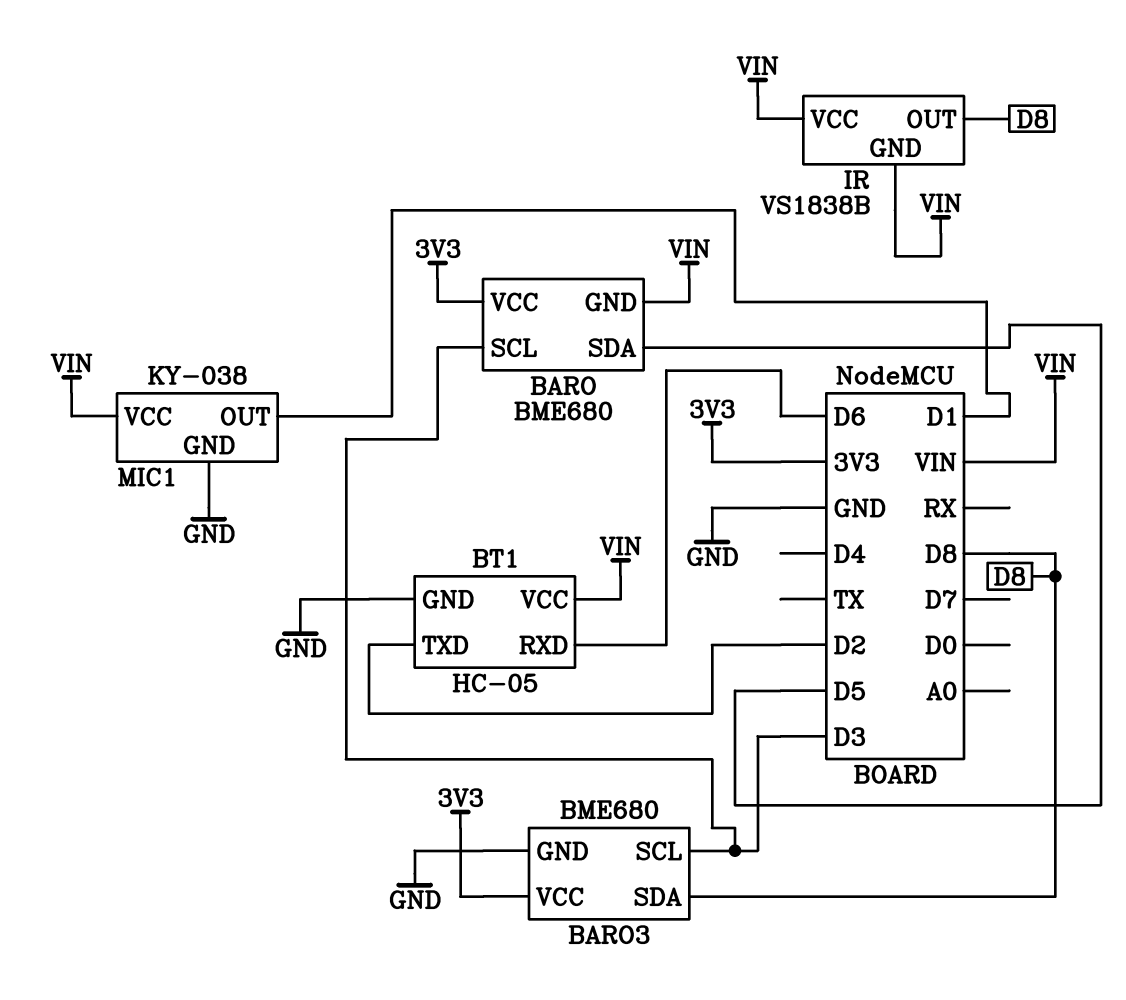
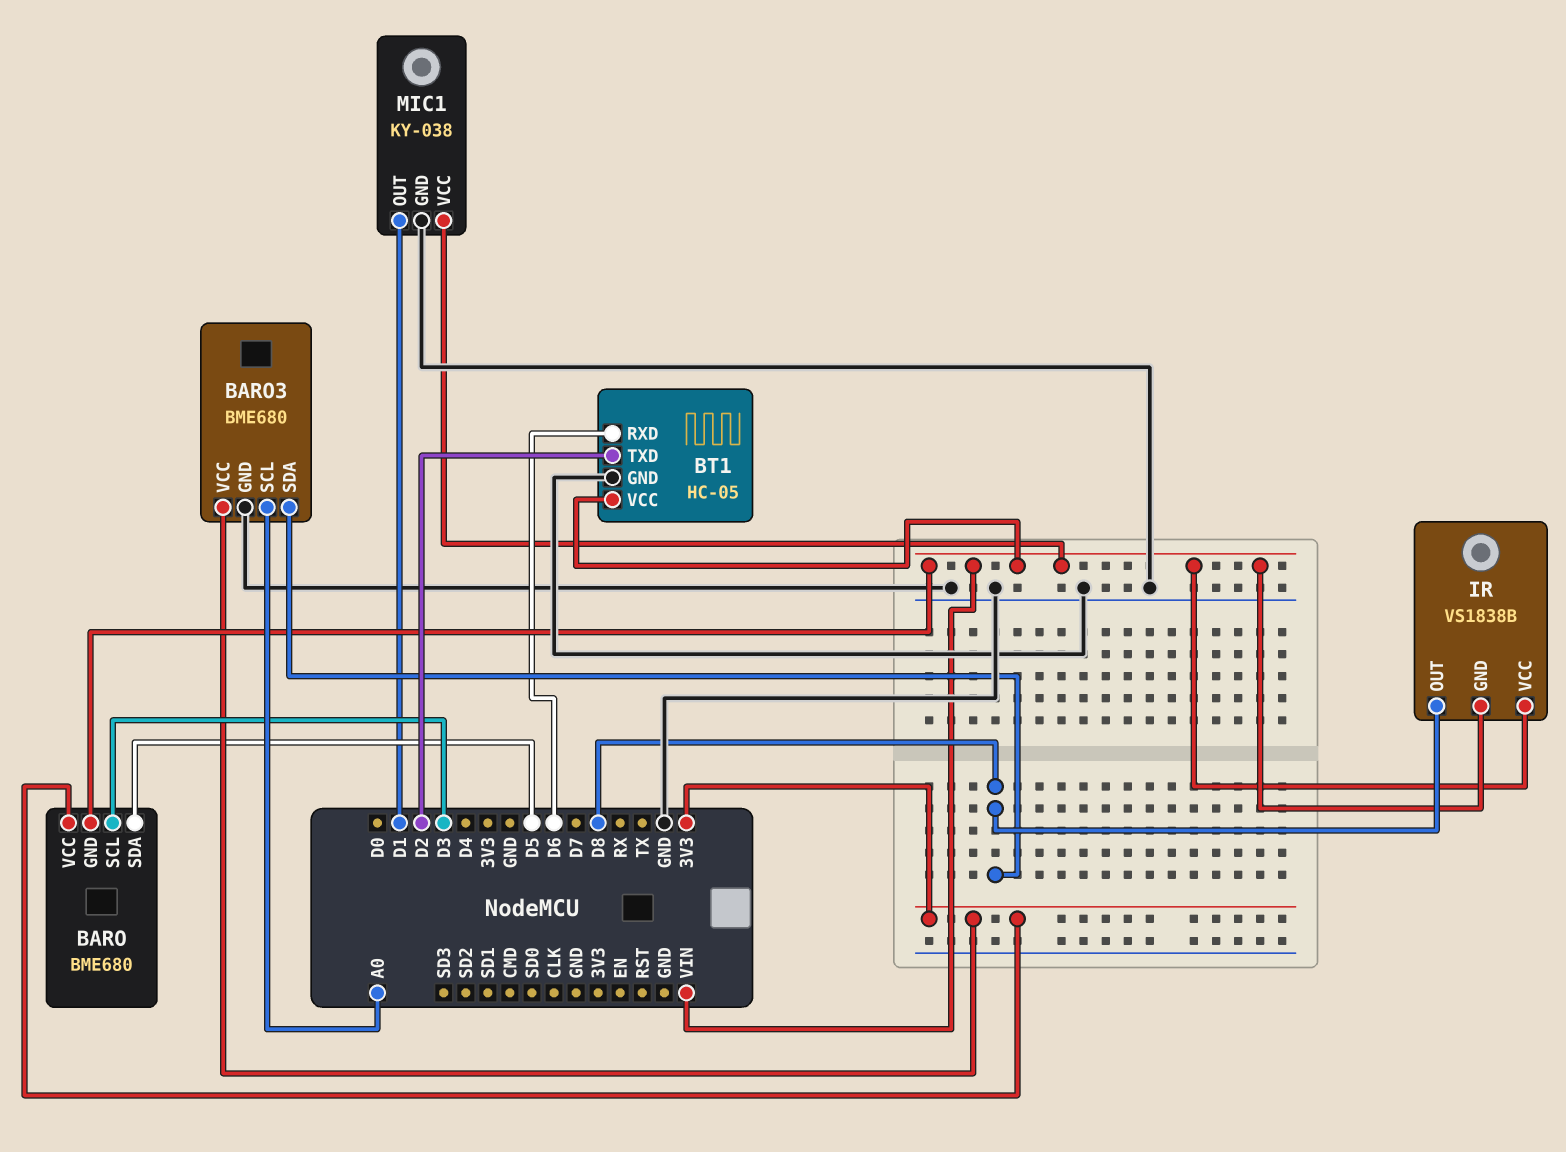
BARO3 pin SCL: D3 -> A0

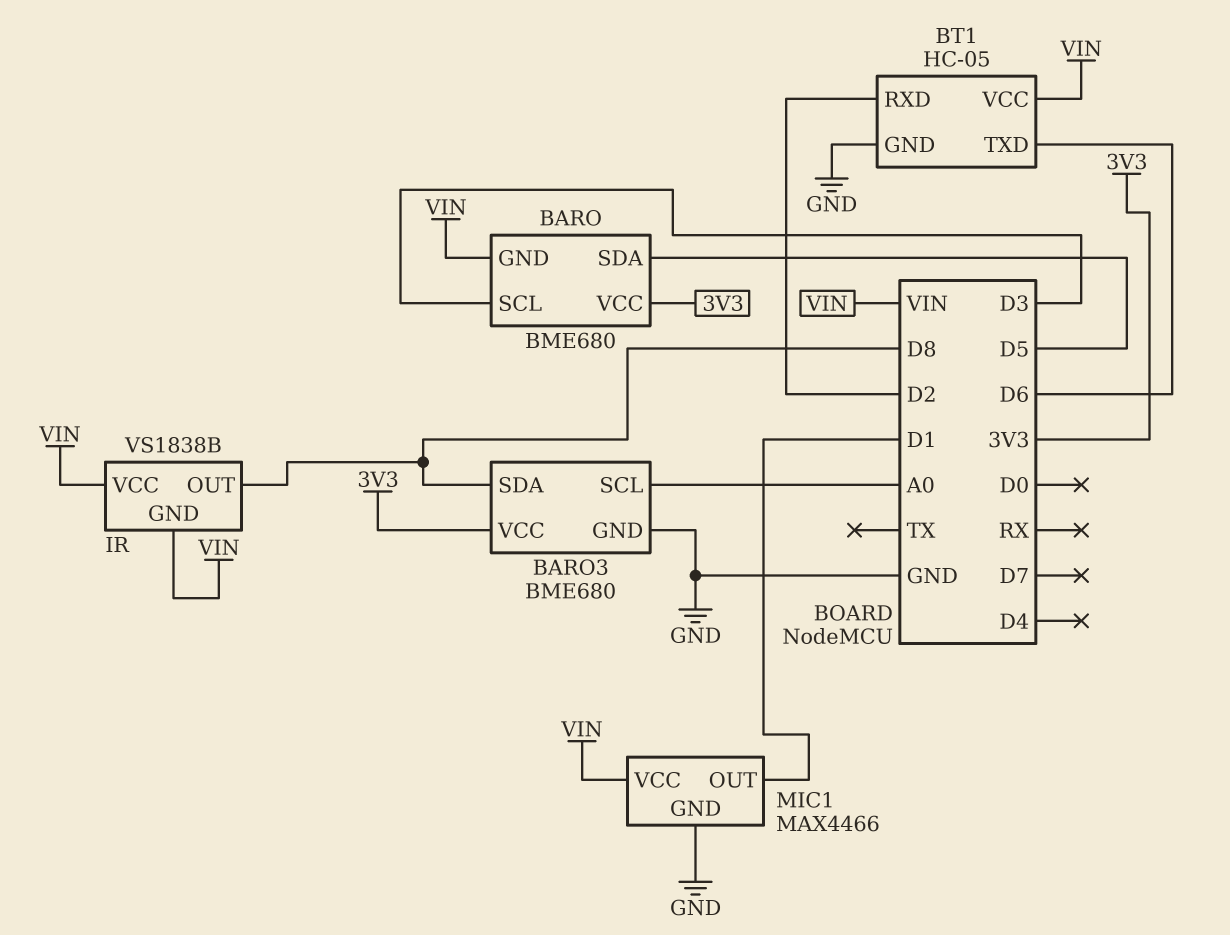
BT1 pin RXD: D6 -> D2
BT1 pin TXD: D2 -> D6
MIC1: KY-038 -> MAX4466

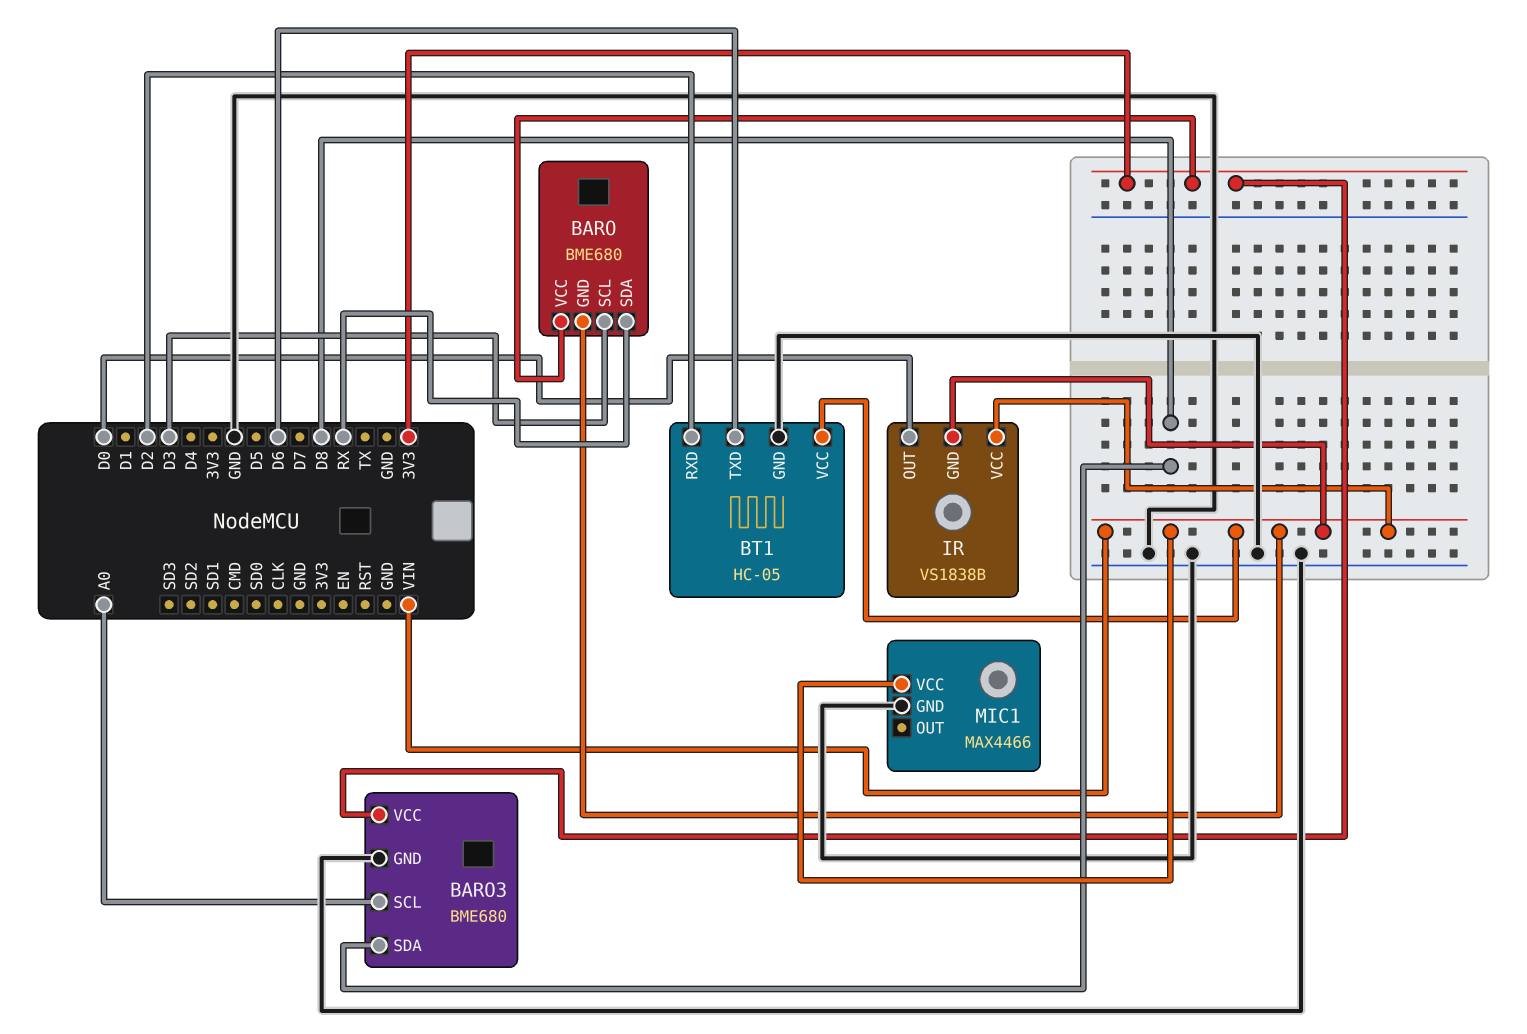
BARO pin SDA: D5 -> RX
IR pin OUT: D8 -> D0
MIC1 pin OUT: D1 -> none

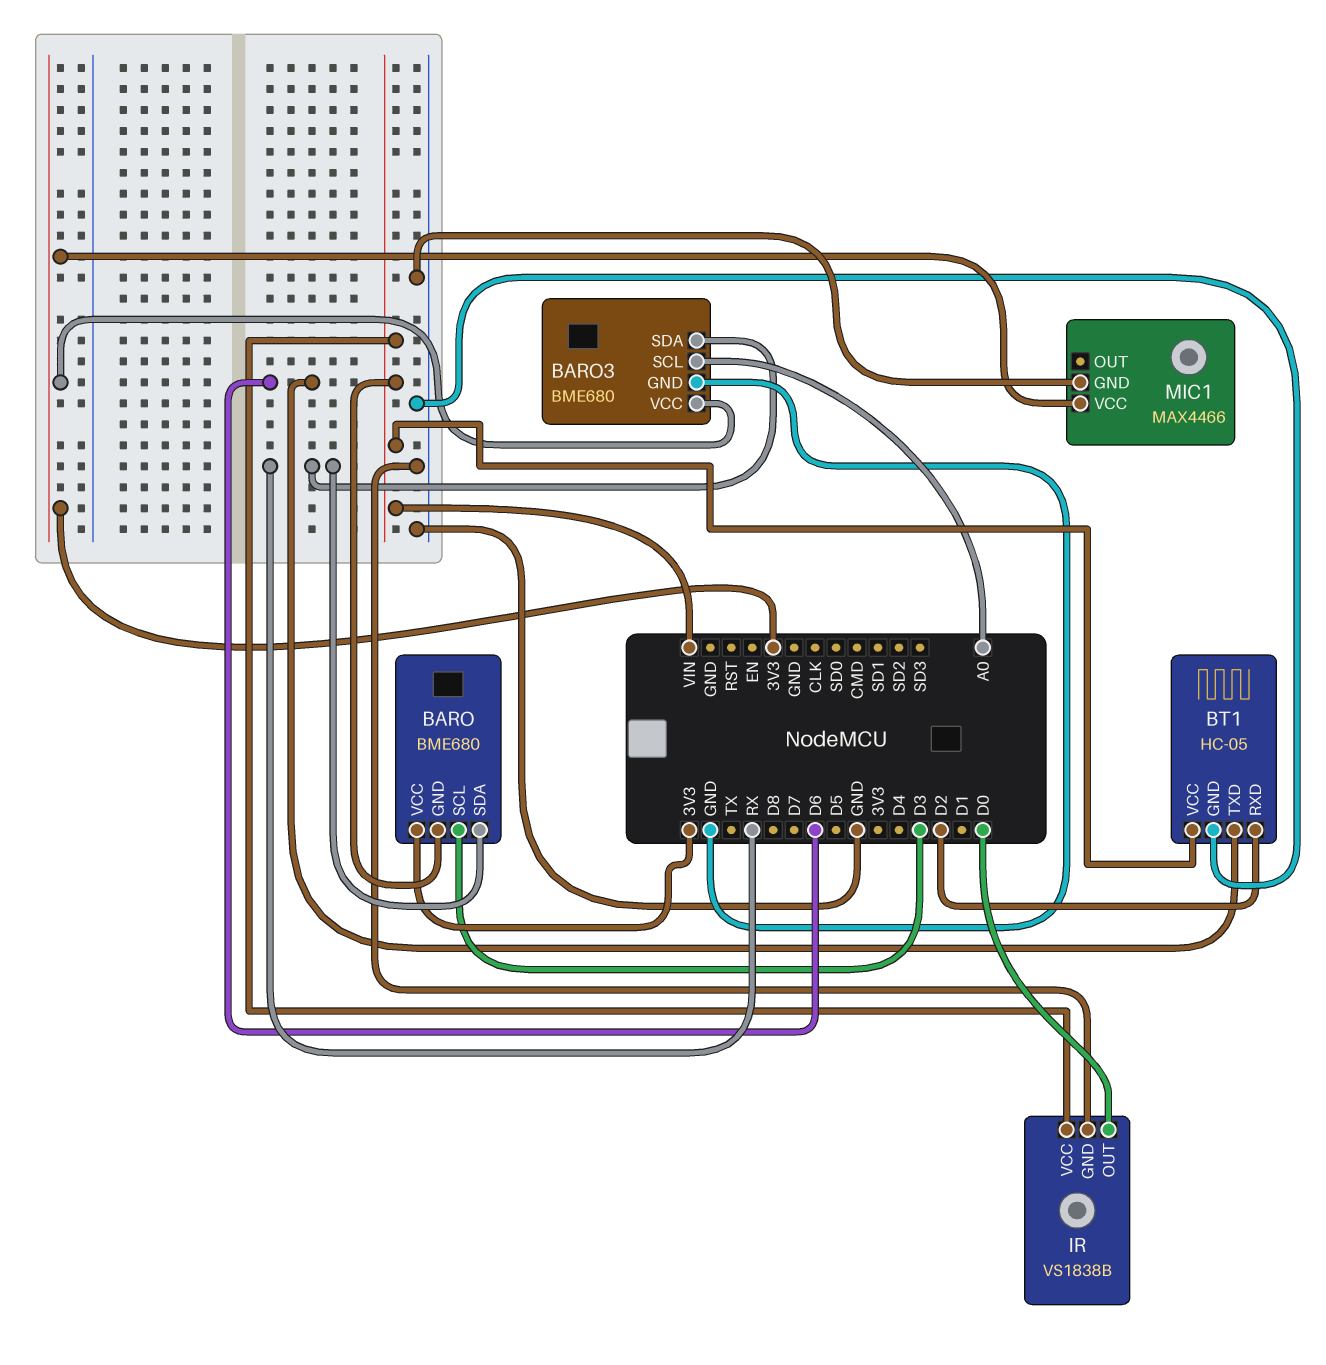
BARO3 pin SDA: D8 -> RX
IR pin GND: VIN -> GND
MIC1 pin VCC: VIN -> 3V3

